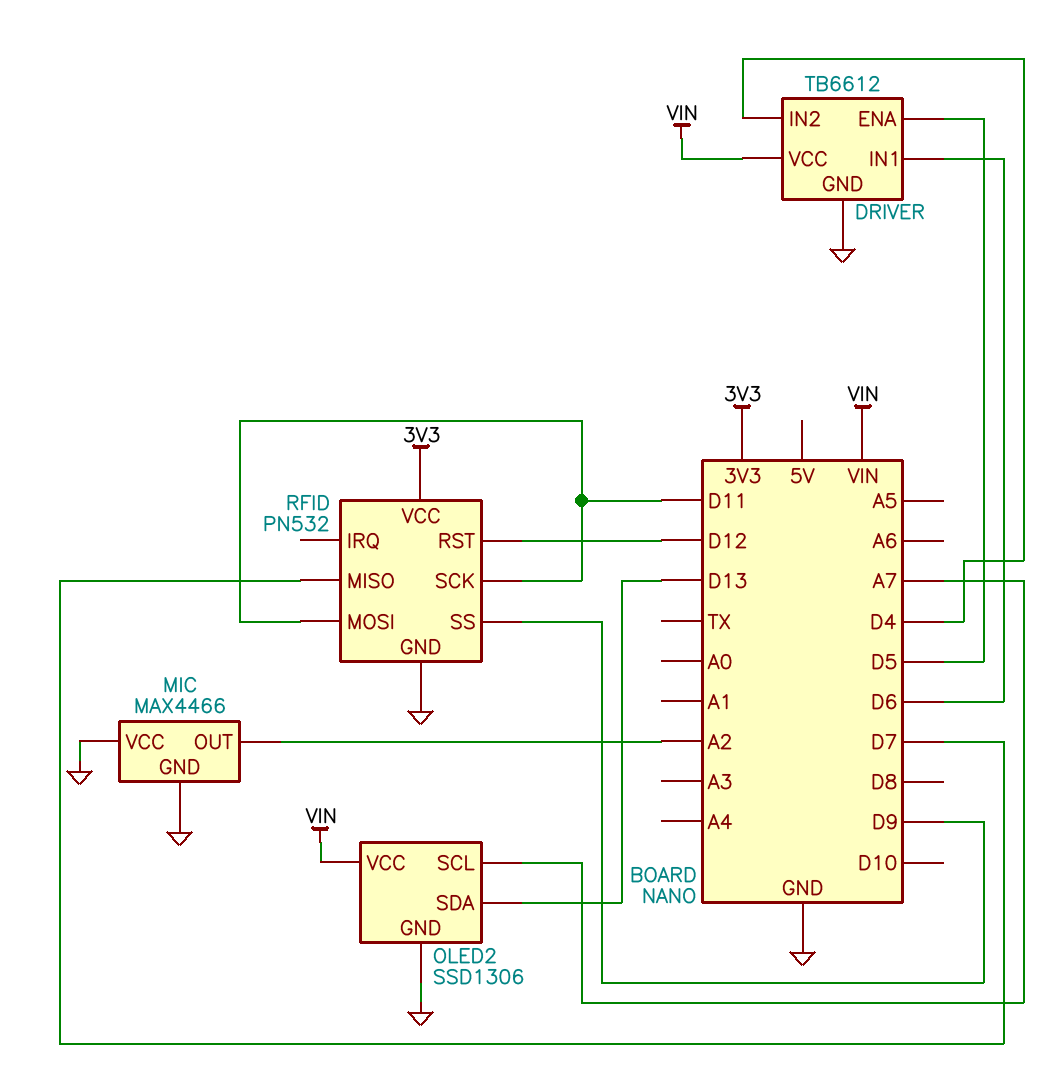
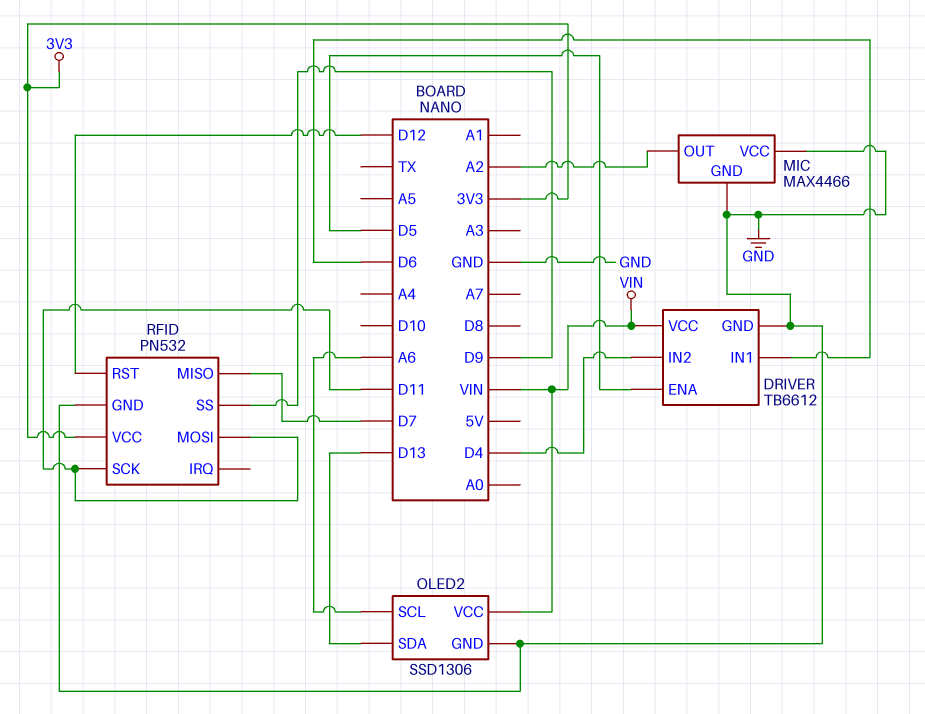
OLED2 pin SCL: A7 -> A6

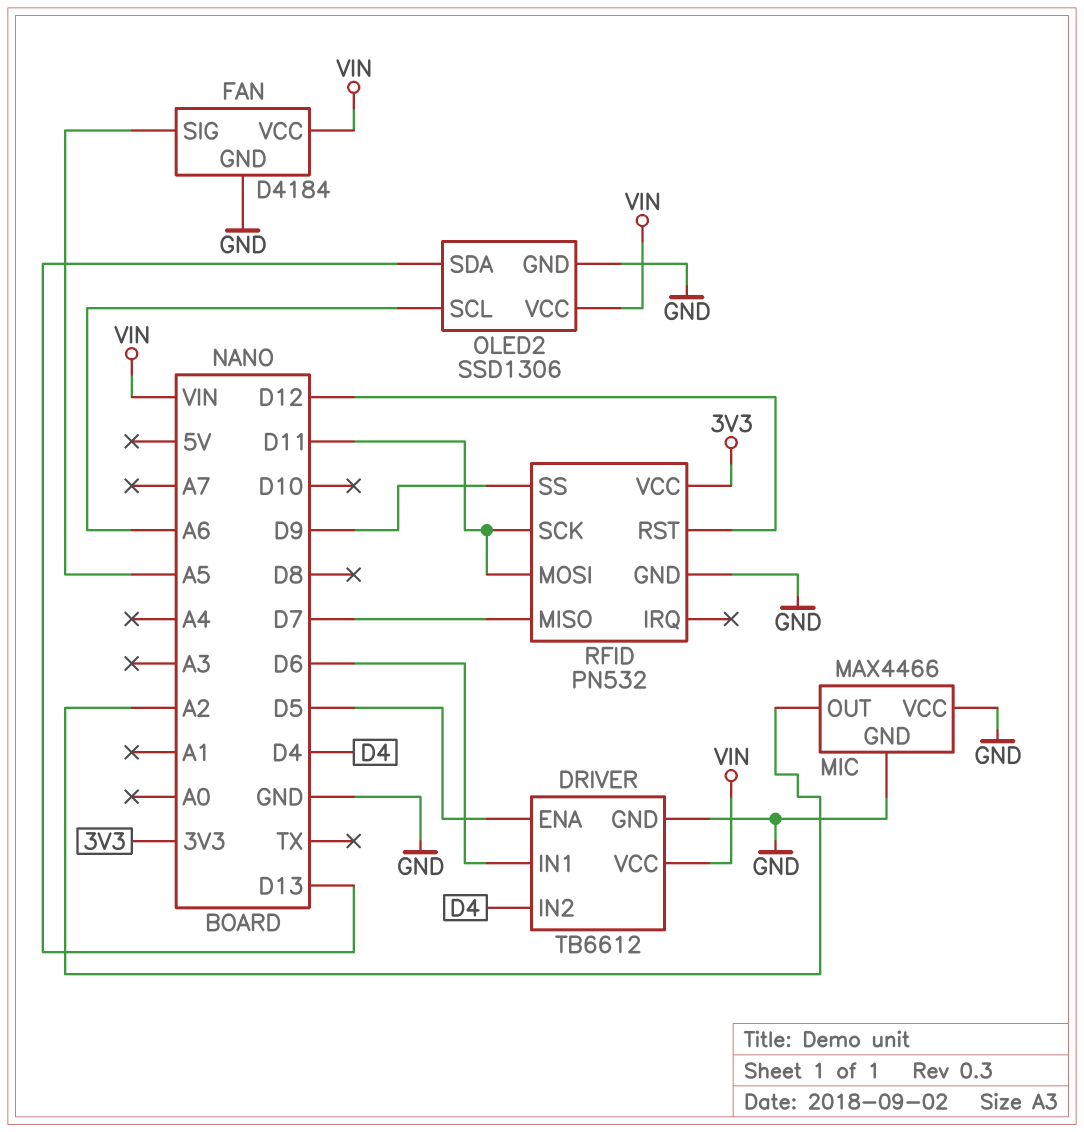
FAN: none -> D4184
FAN pin GND: none -> GND
FAN pin SIG: none -> A5
FAN pin VCC: none -> VIN

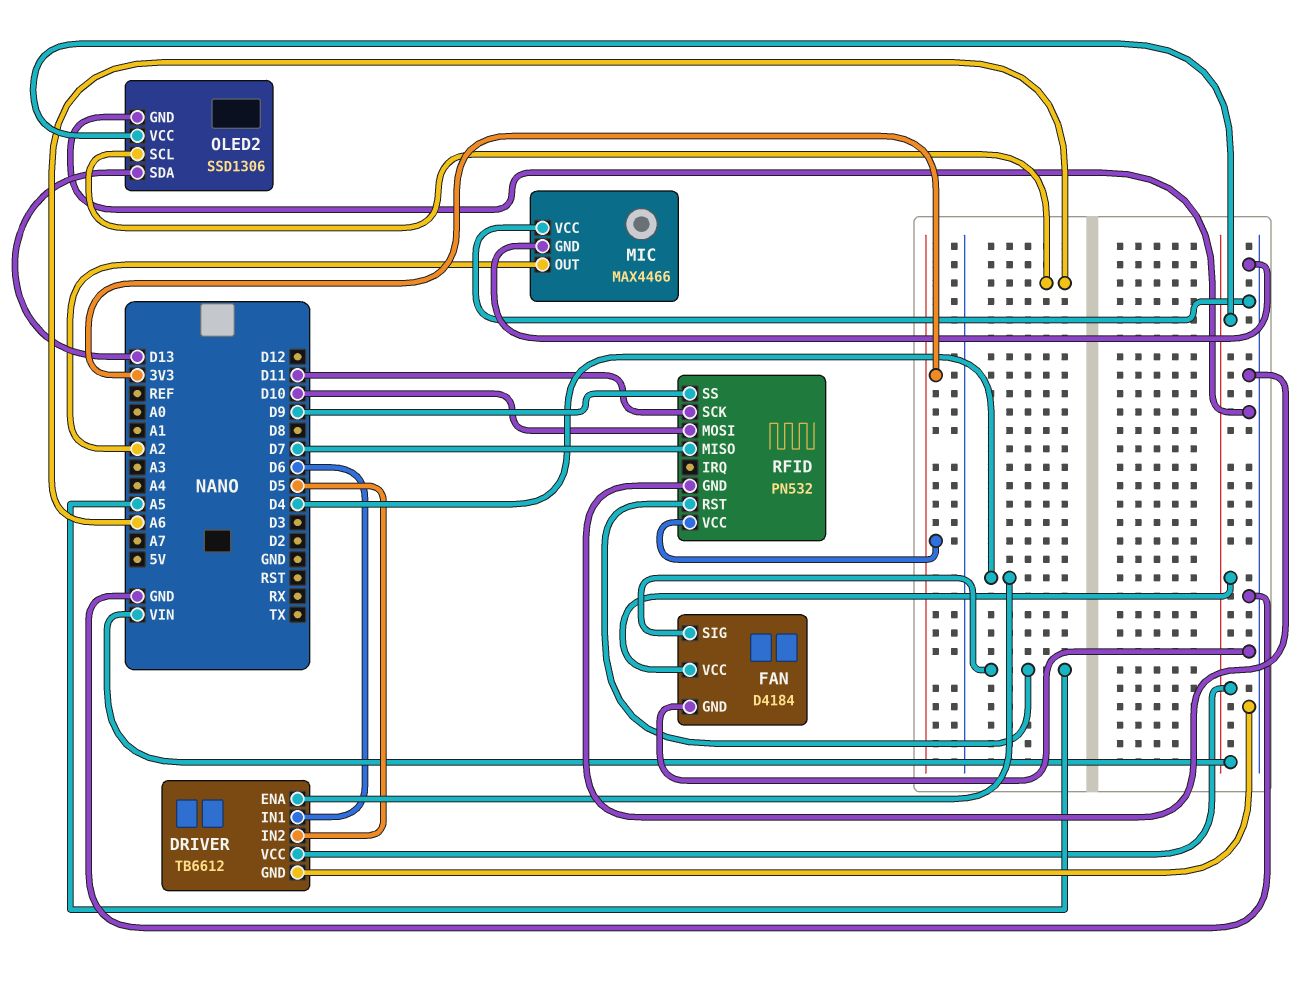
DRIVER pin ENA: D5 -> D4
DRIVER pin IN2: D4 -> D5
RFID pin MOSI: D11 -> D10
RFID pin RST: D12 -> A5

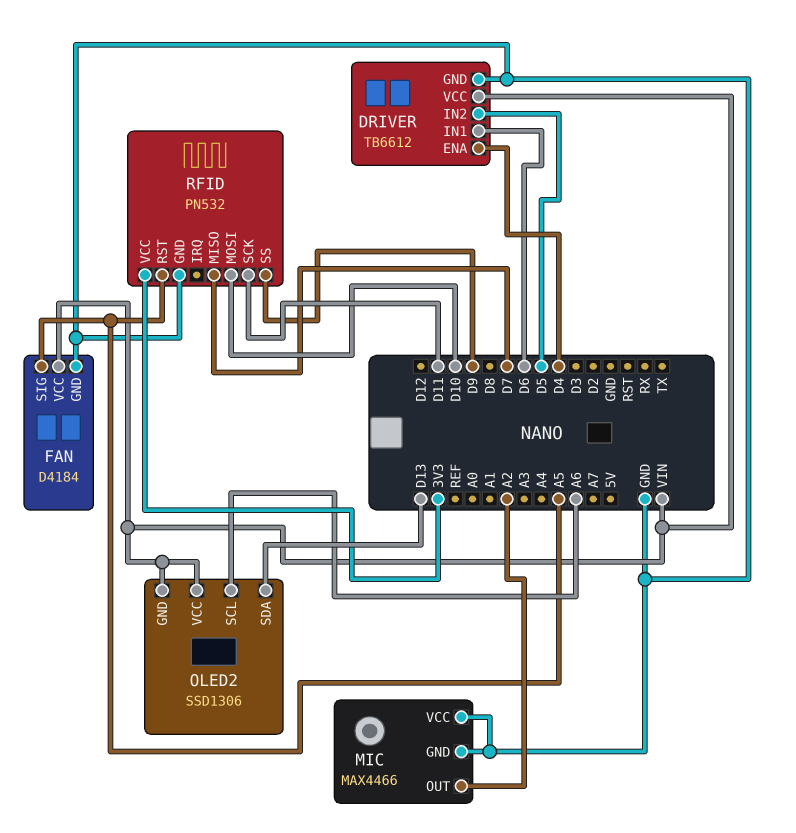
OLED2 pin GND: GND -> VIN

